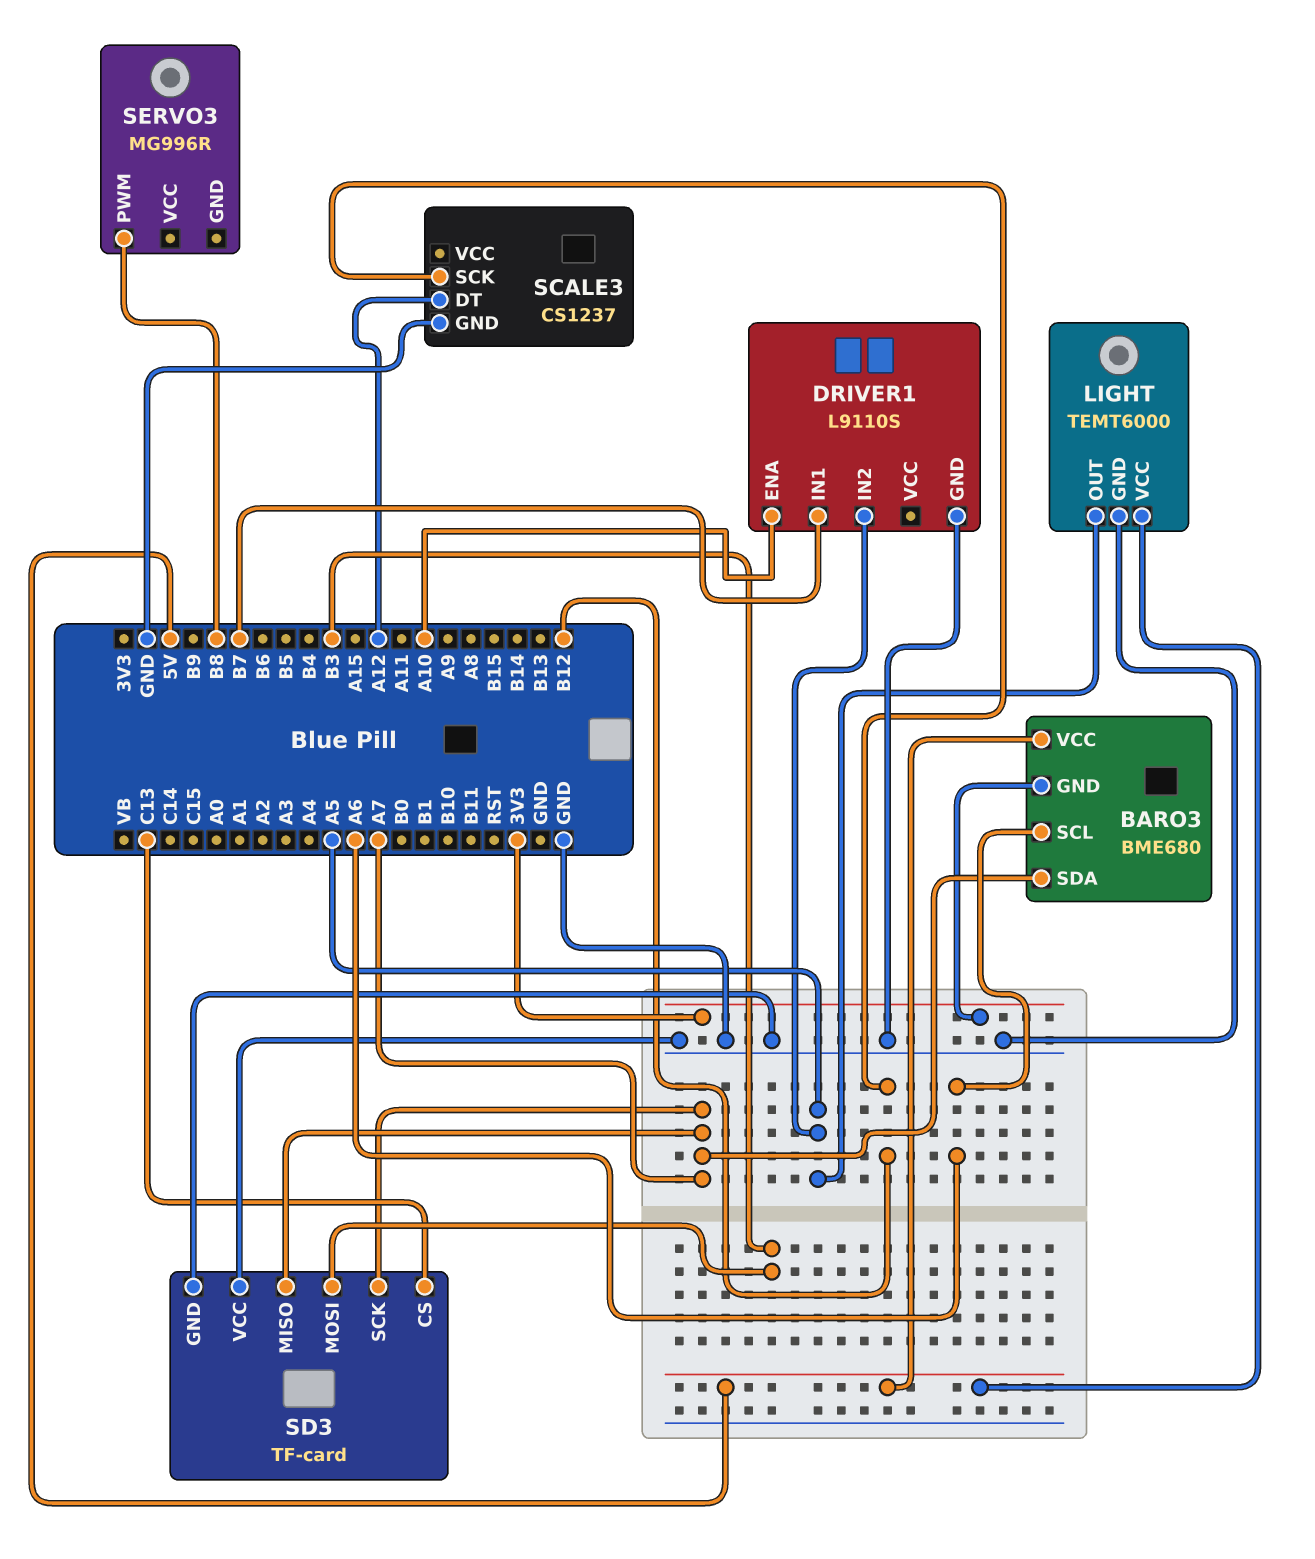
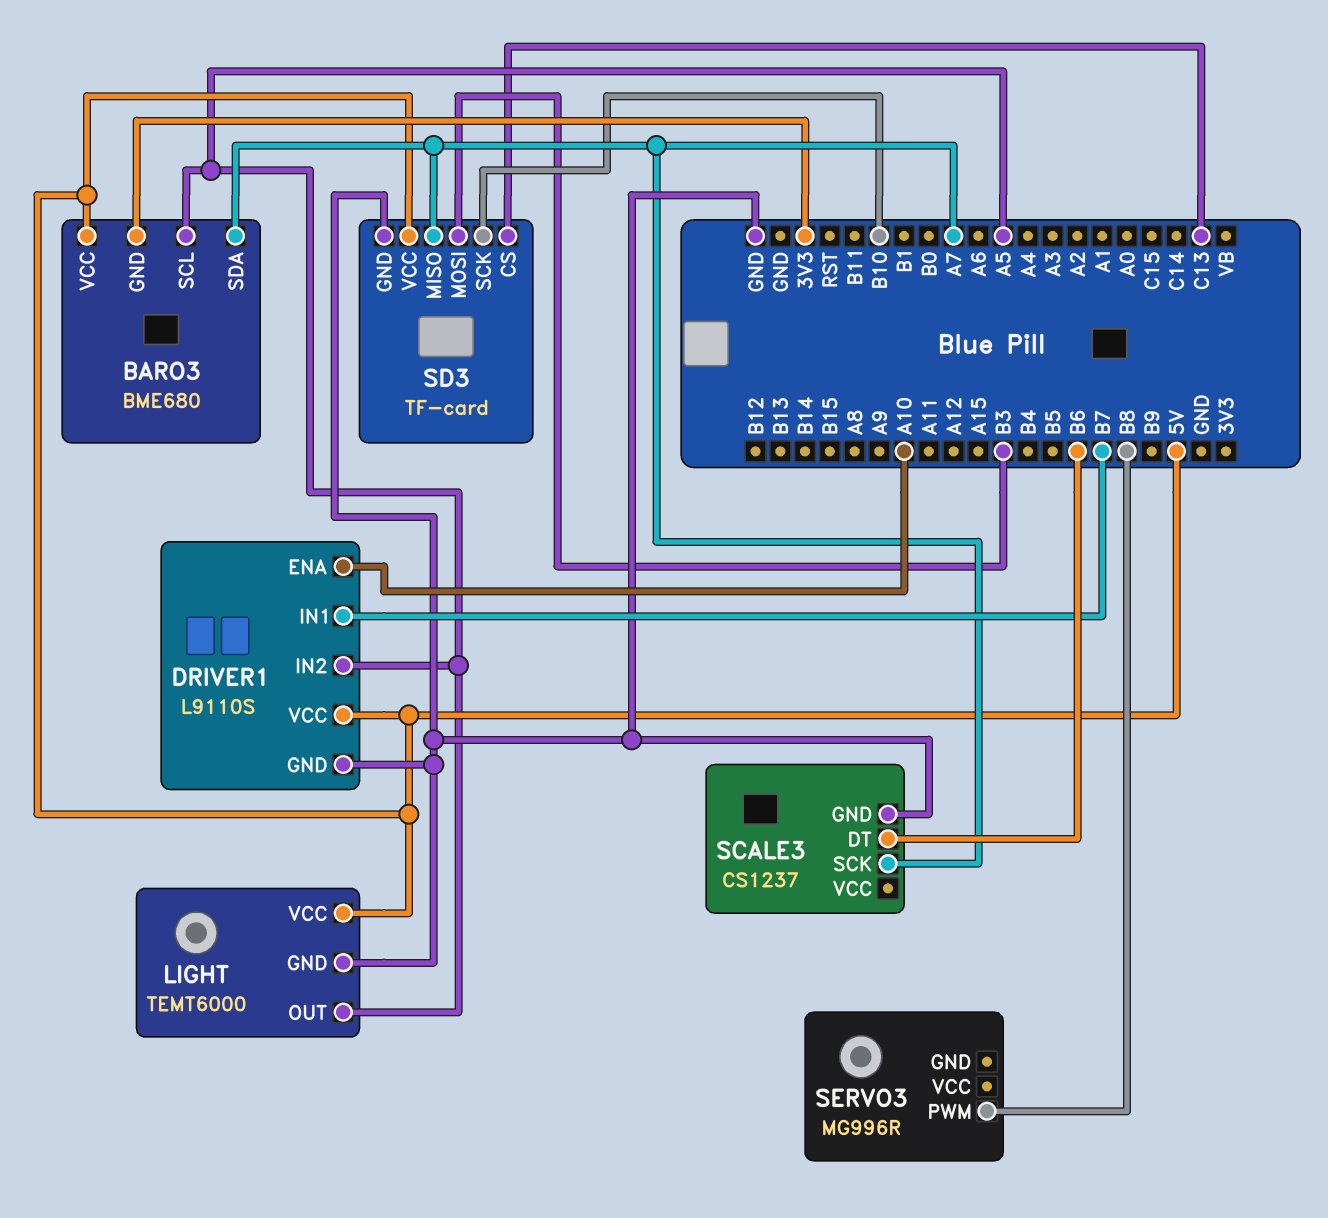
BARO3 pin SCL: A6 -> A5
DRIVER1 pin VCC: none -> 5V
SCALE3 pin DT: A12 -> B6
SCALE3 pin SCK: B12 -> A7
SD3 pin SCK: A7 -> B10
SD3 pin VCC: GND -> 5V

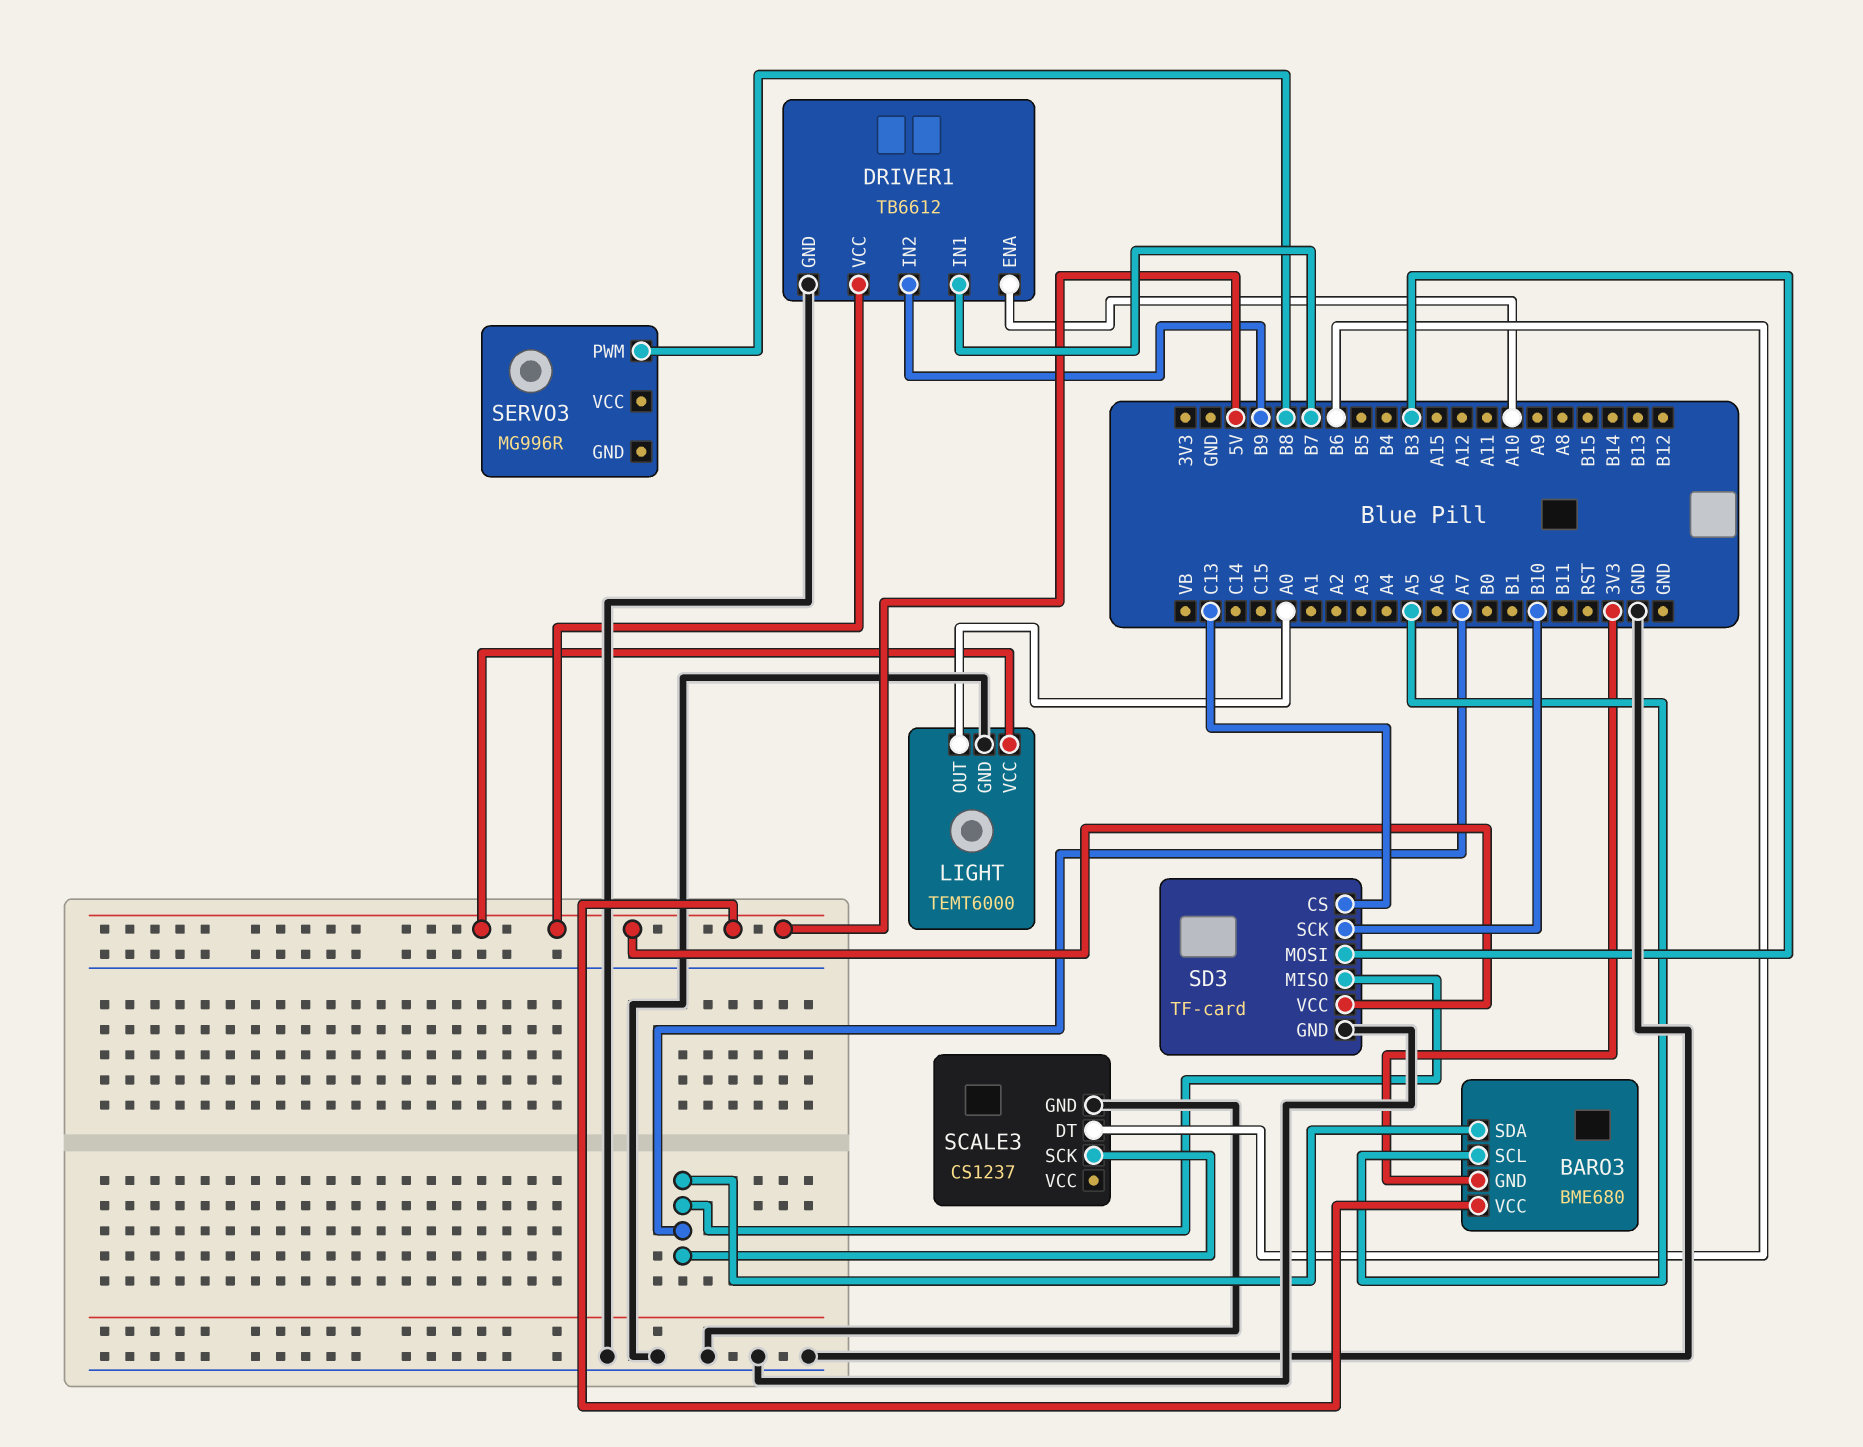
DRIVER1: L9110S -> TB6612
DRIVER1 pin IN2: A5 -> B9
LIGHT pin OUT: A5 -> A0

